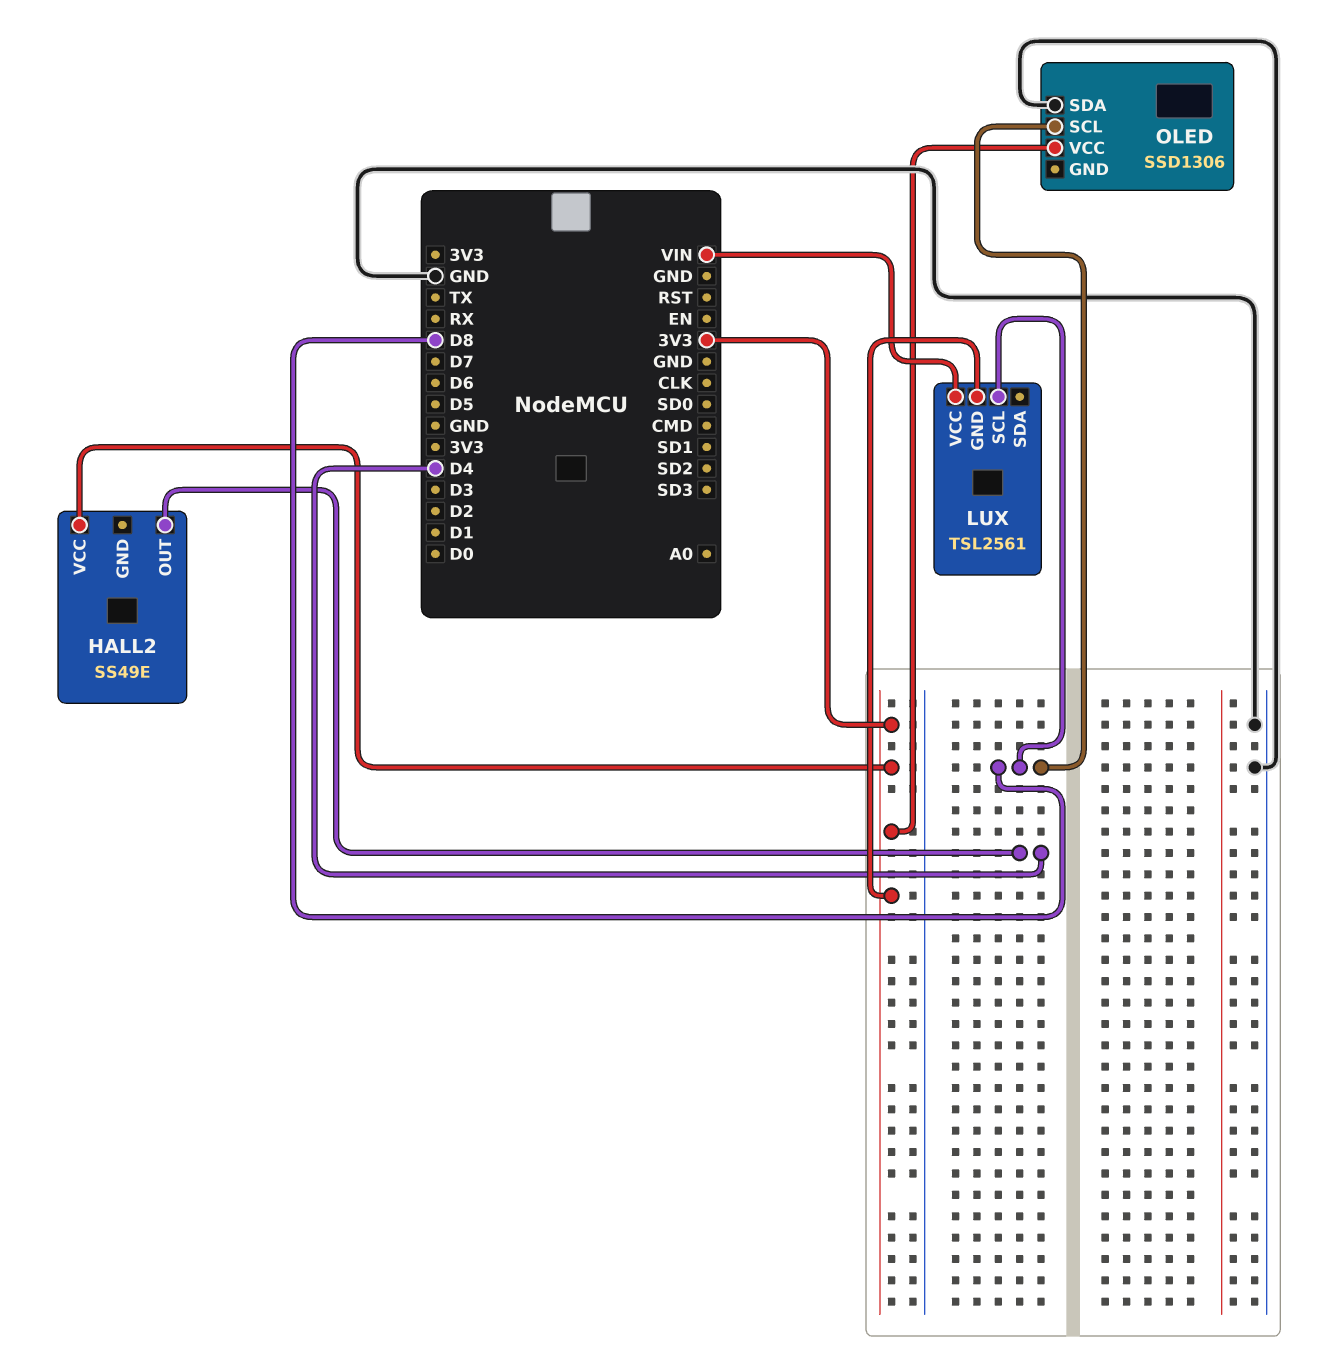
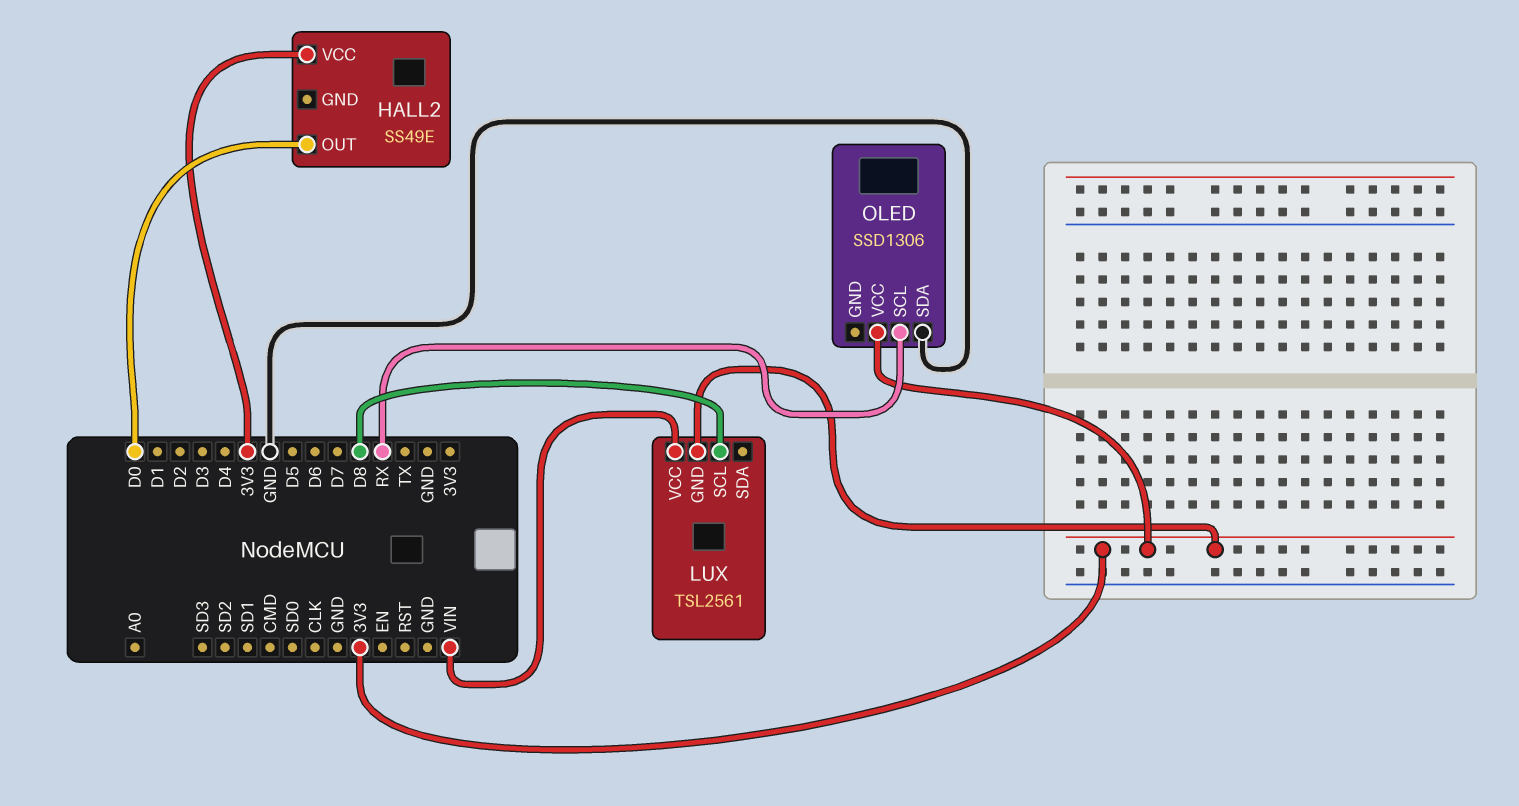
HALL2 pin OUT: D4 -> D0
OLED pin SCL: D8 -> RX

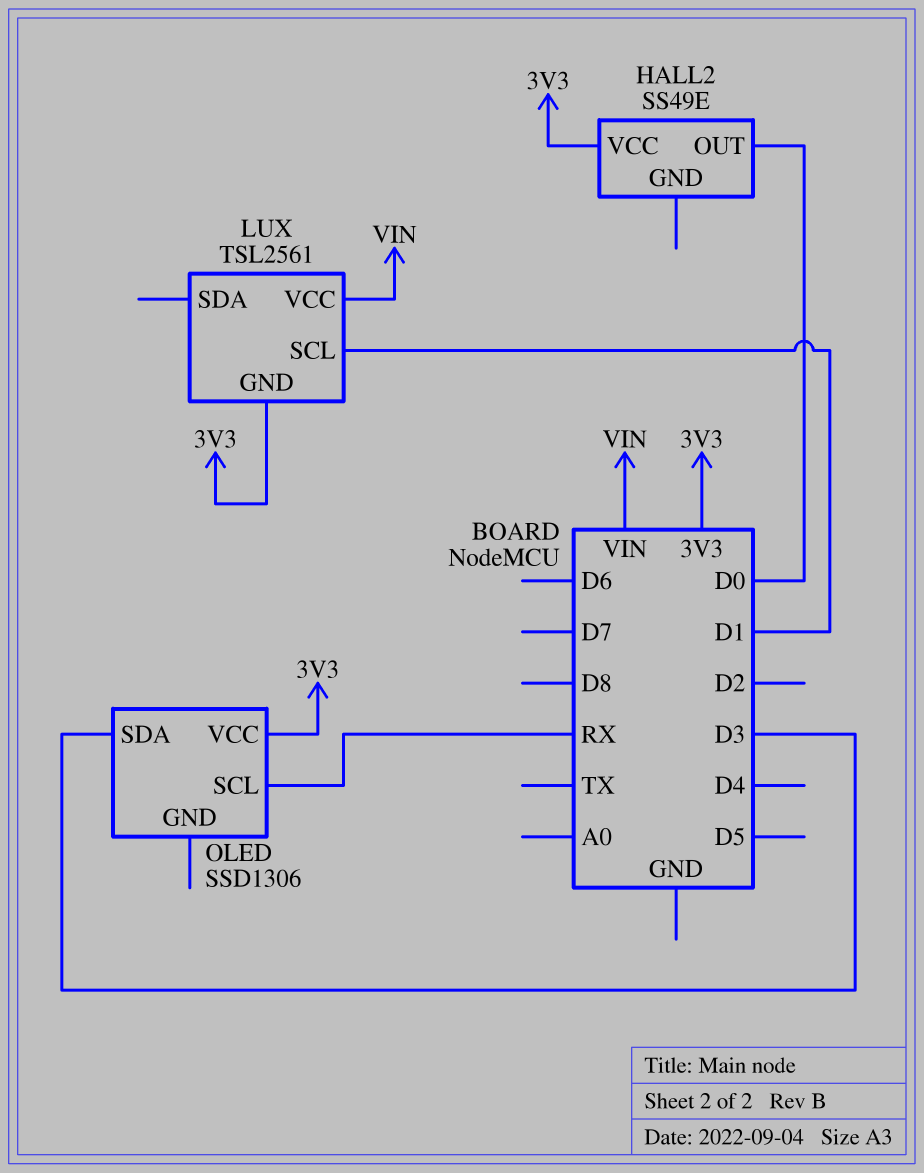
LUX pin SCL: D8 -> D1
OLED pin SDA: GND -> D3

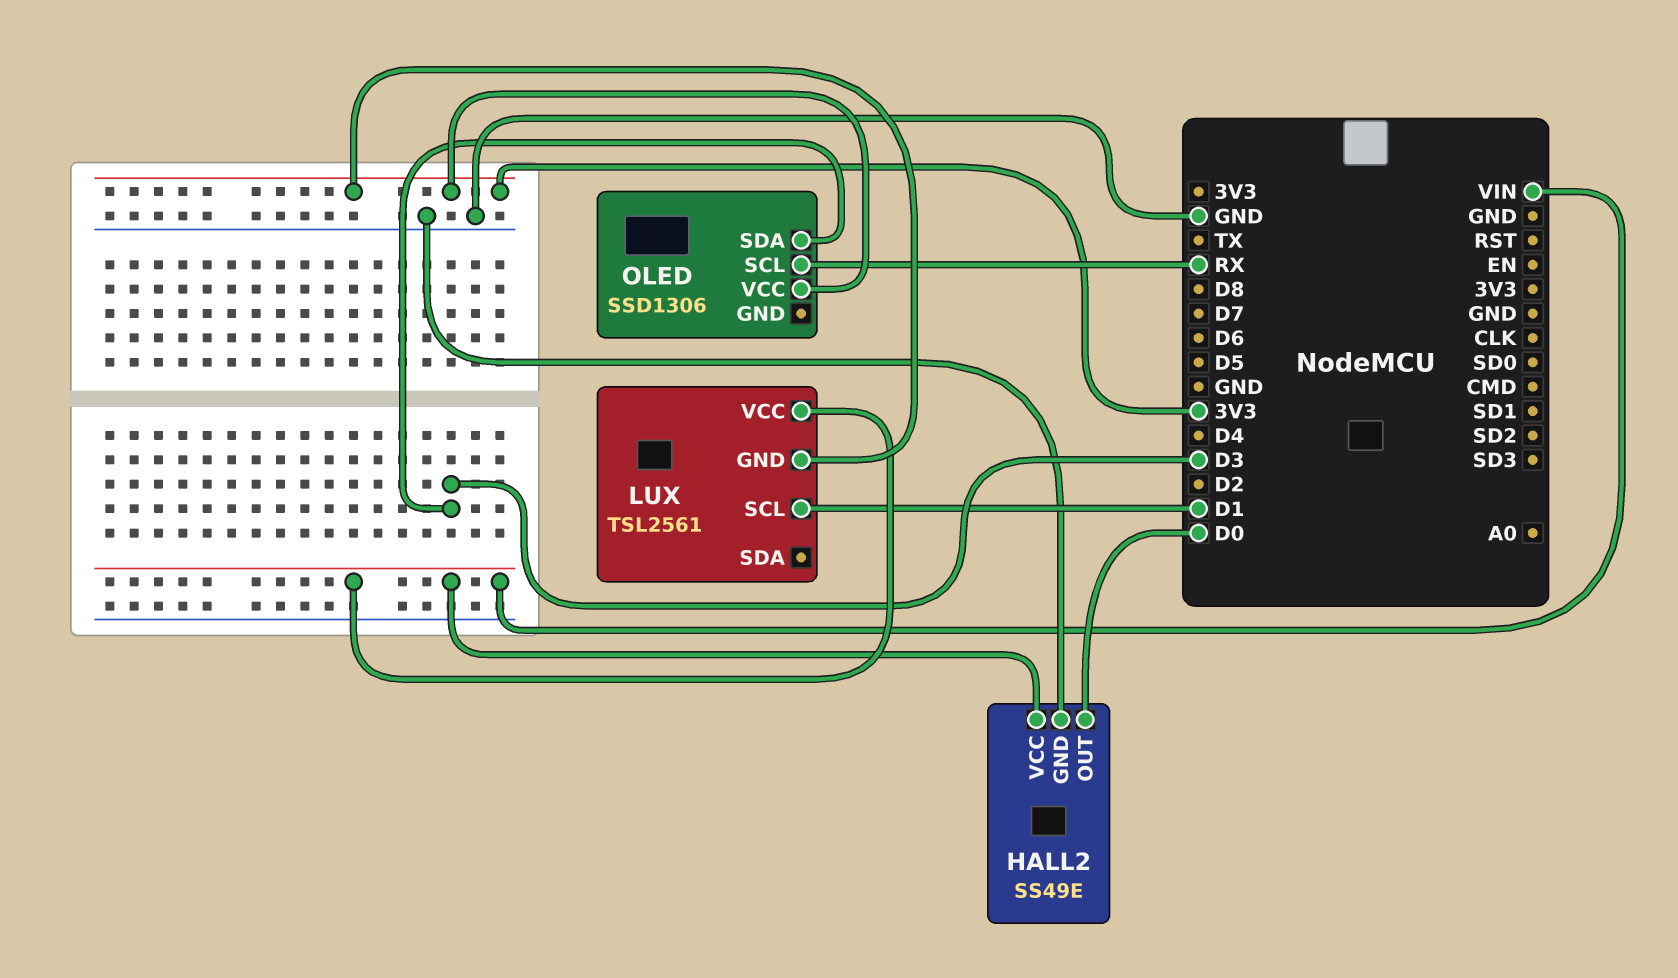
HALL2 pin GND: none -> GND
HALL2 pin VCC: 3V3 -> VIN

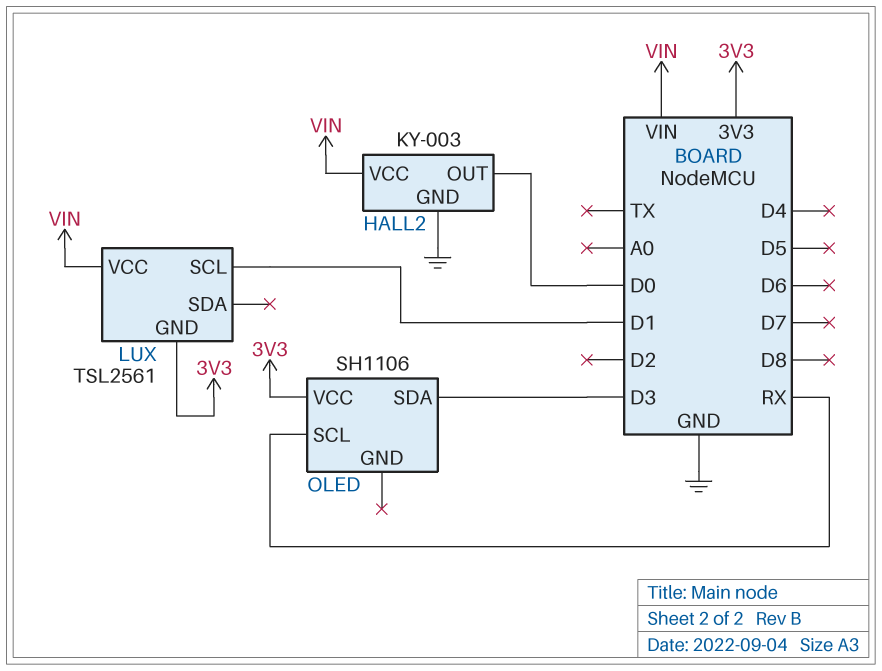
HALL2: SS49E -> KY-003
OLED: SSD1306 -> SH1106

